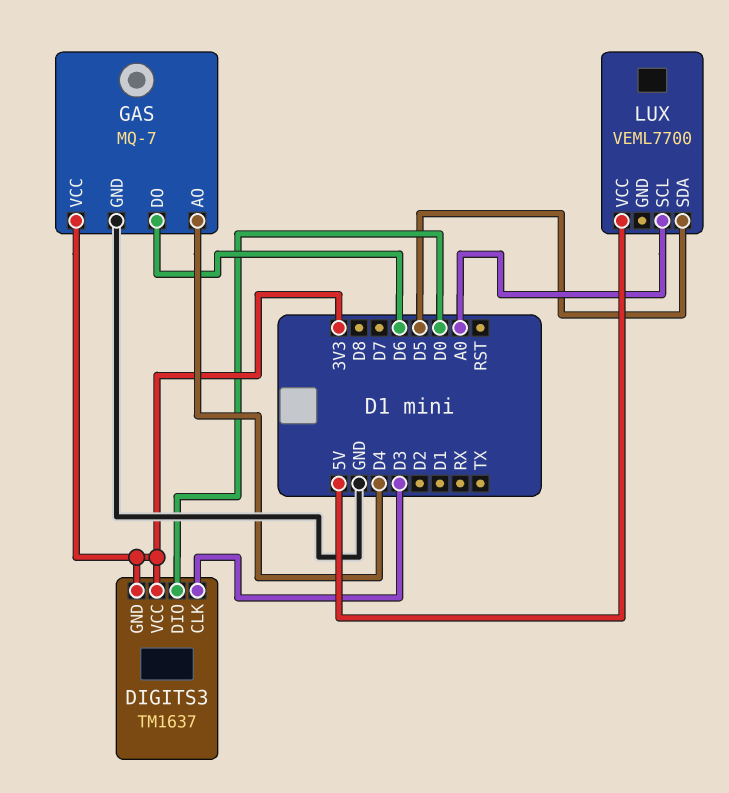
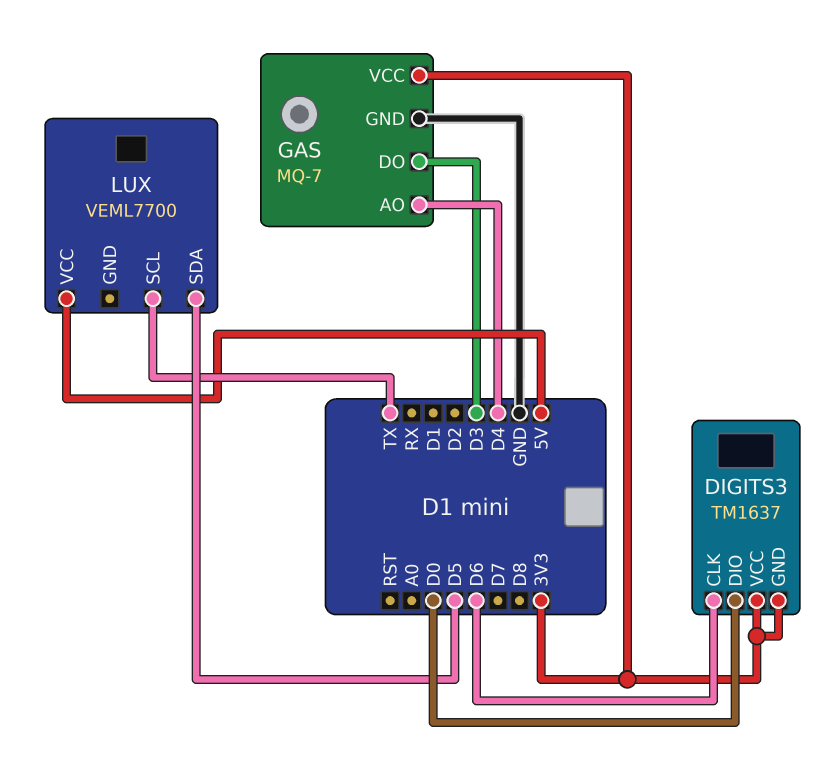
DIGITS3 pin CLK: D3 -> D6
GAS pin DO: D6 -> D3
LUX pin SCL: A0 -> TX

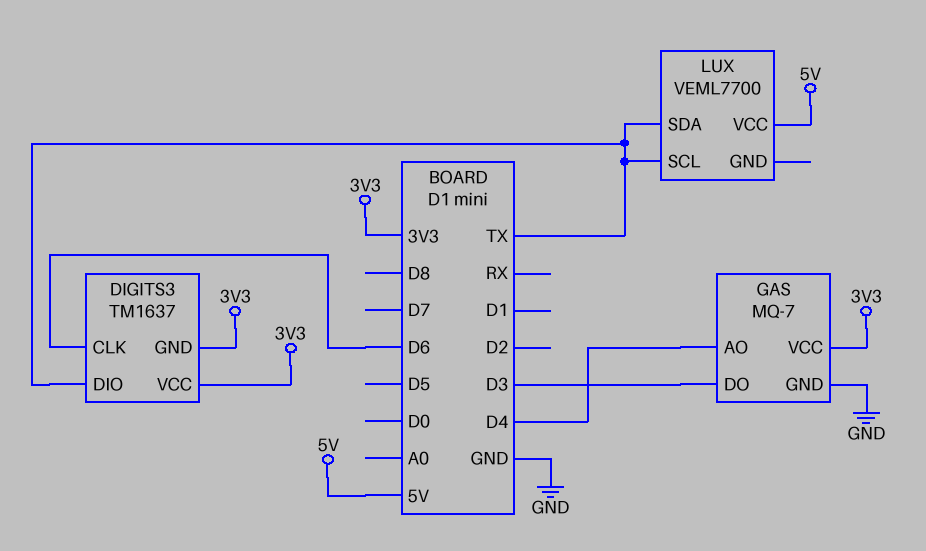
DIGITS3 pin DIO: D0 -> TX
LUX pin SDA: D5 -> TX

